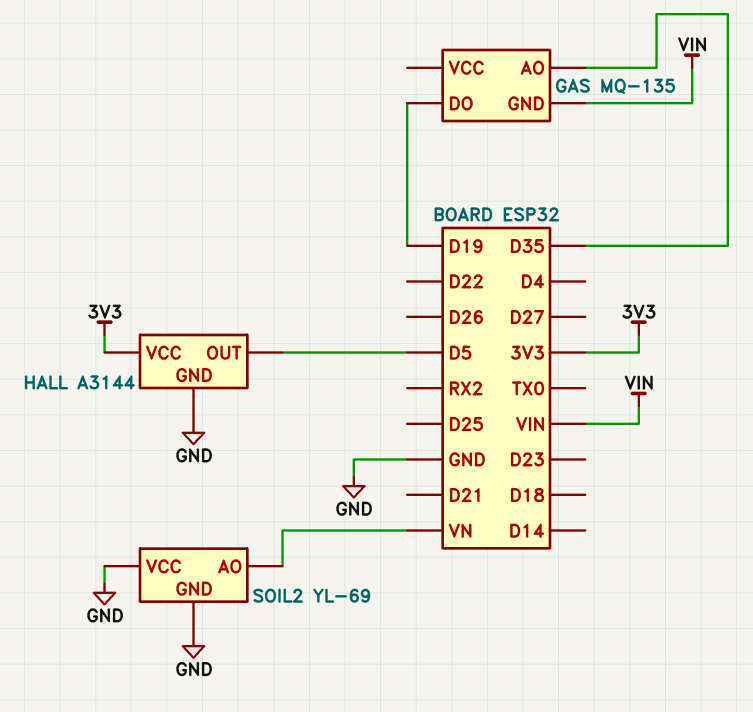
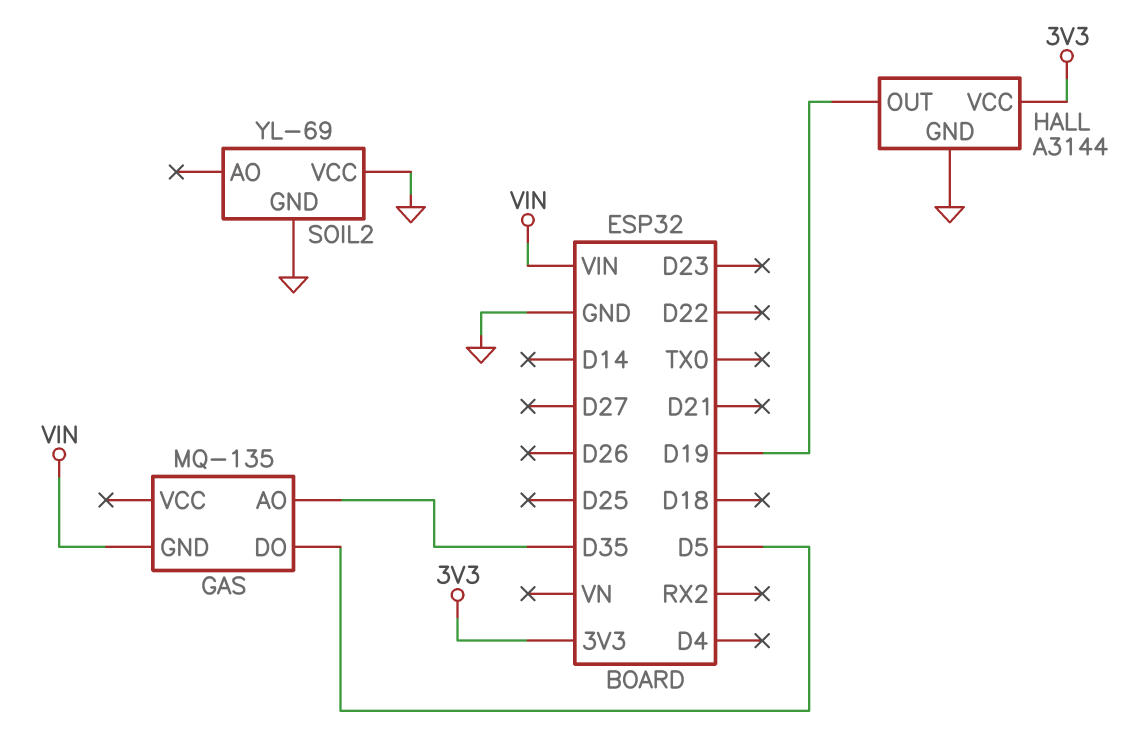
GAS pin DO: D19 -> D5
HALL pin OUT: D5 -> D19
SOIL2 pin AO: VN -> none

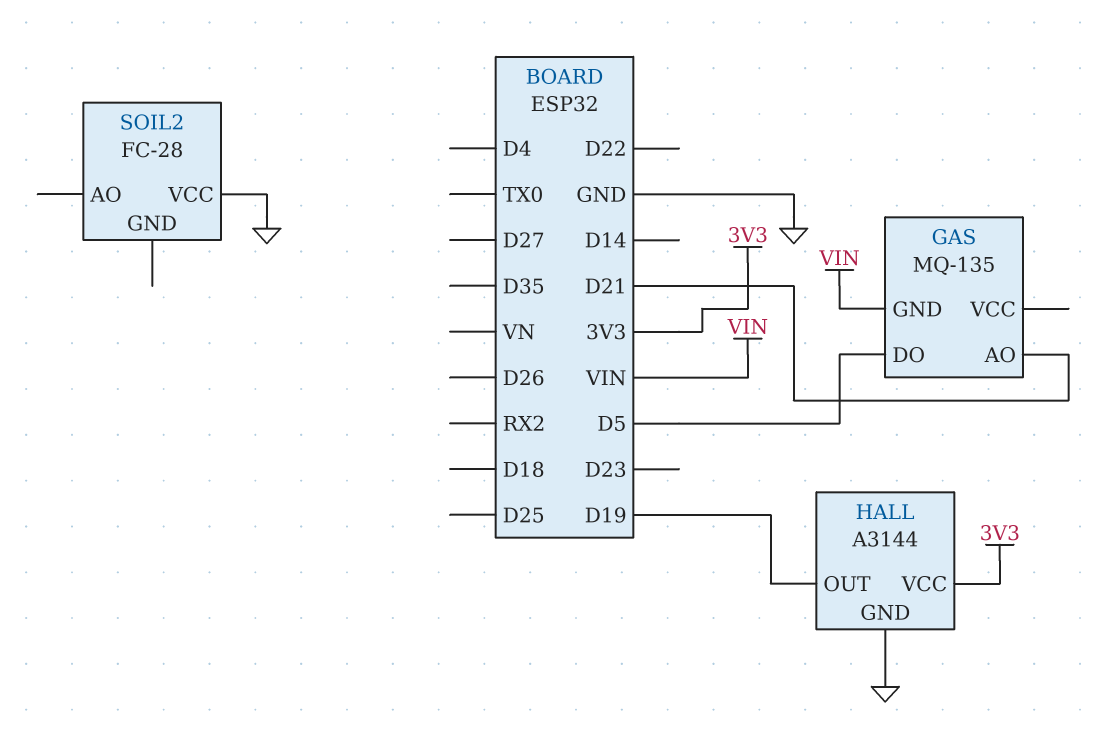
GAS pin AO: D35 -> D21
SOIL2: YL-69 -> FC-28
SOIL2 pin GND: GND -> none

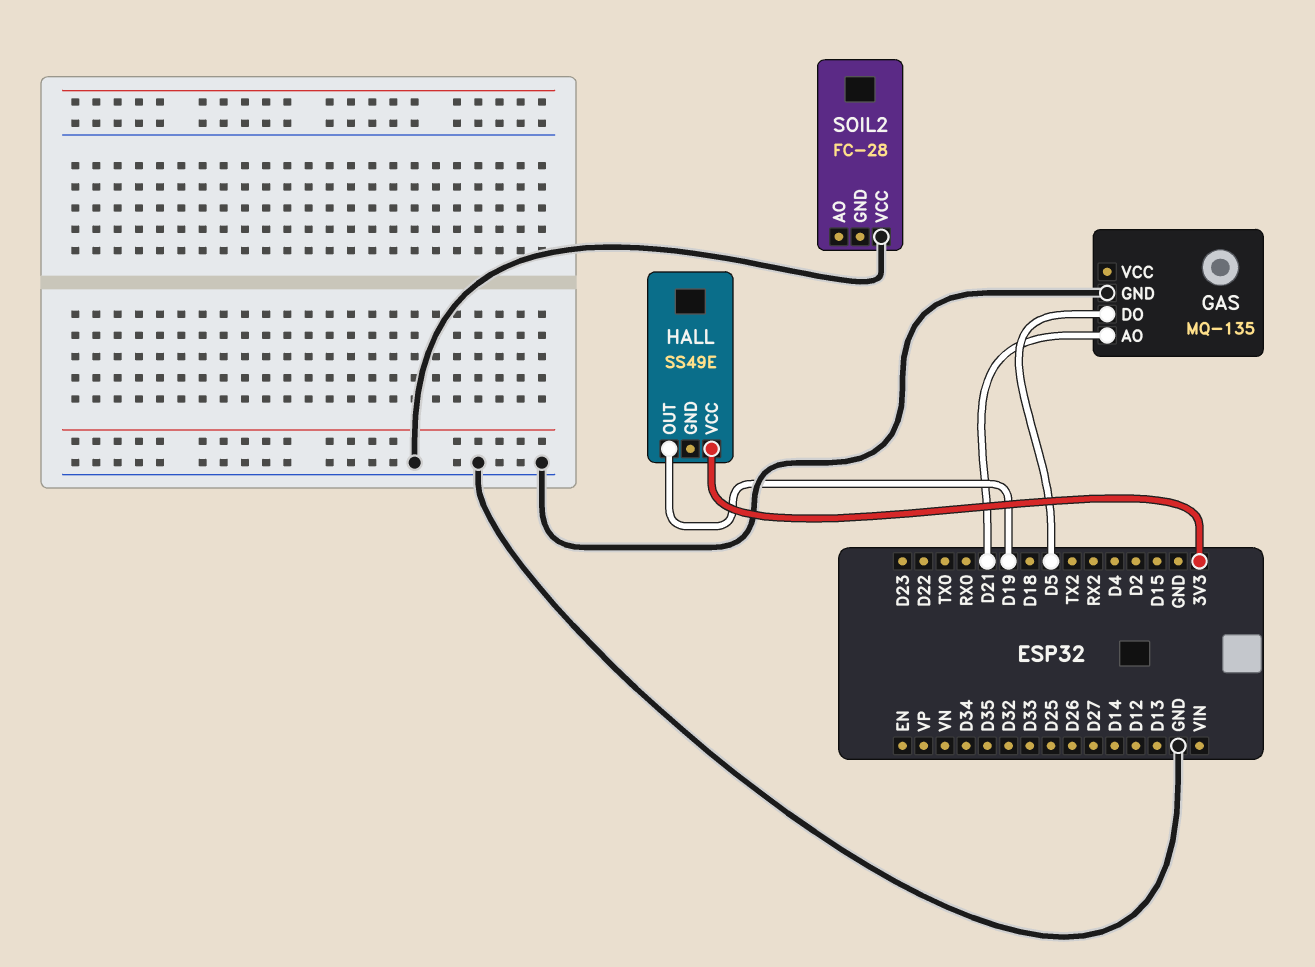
GAS pin GND: VIN -> GND
HALL: A3144 -> SS49E
HALL pin GND: GND -> none

